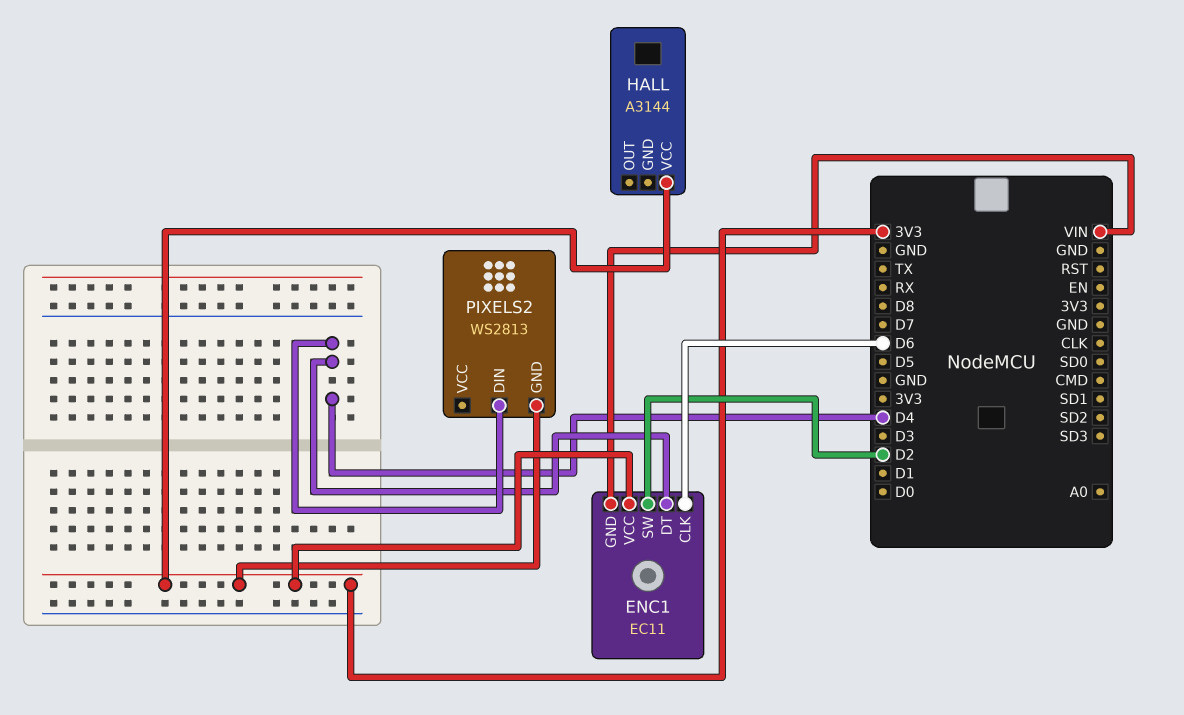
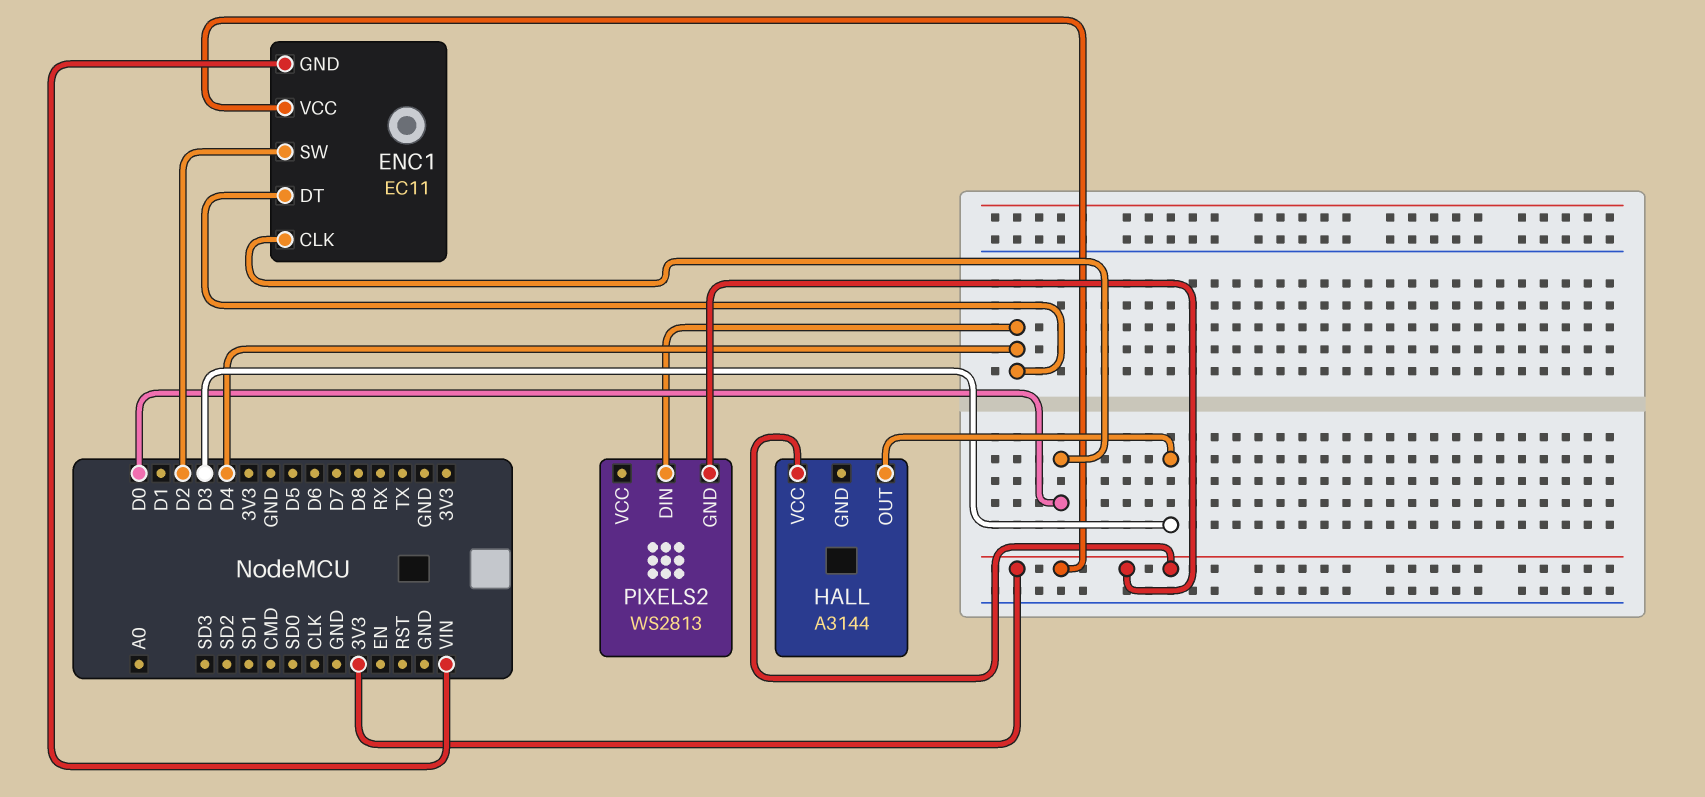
ENC1 pin CLK: D6 -> D0
HALL pin OUT: none -> D3

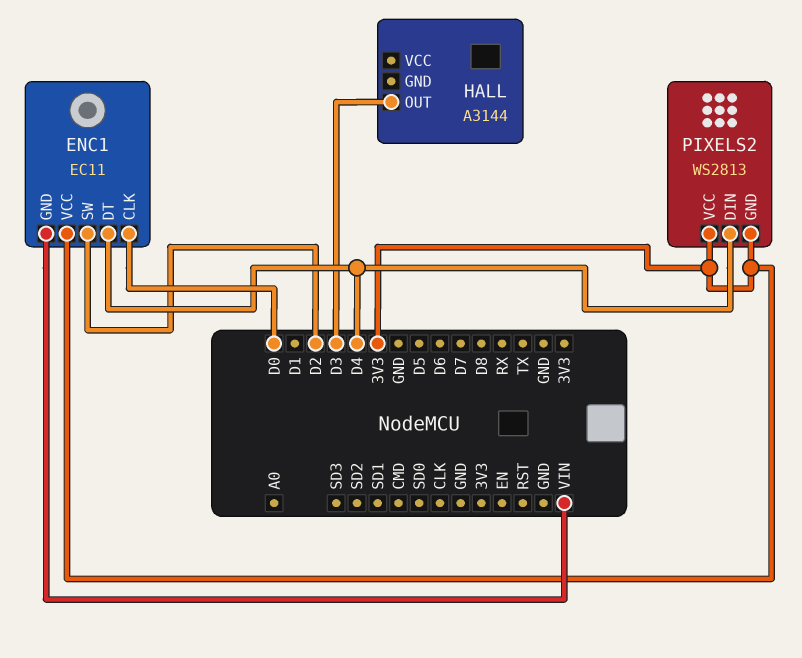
HALL pin VCC: 3V3 -> none
PIXELS2 pin VCC: none -> 3V3

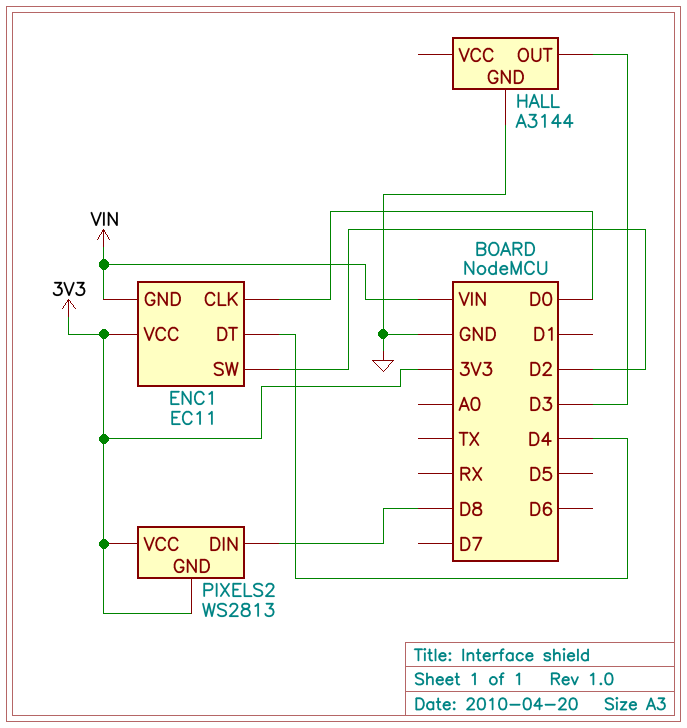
HALL pin GND: none -> GND
PIXELS2 pin DIN: D4 -> D8

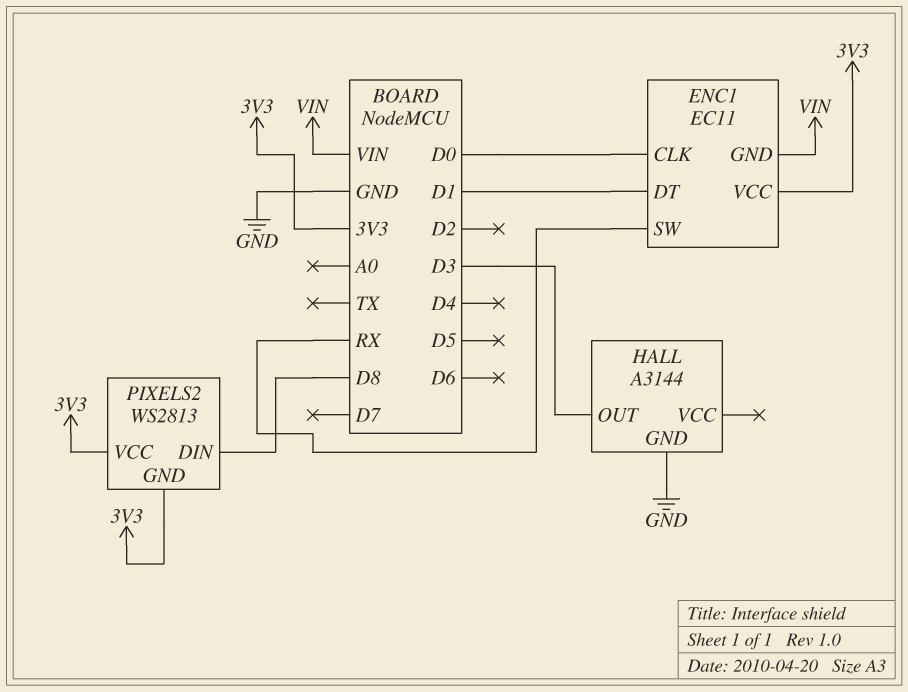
ENC1 pin DT: D4 -> D1
ENC1 pin SW: D2 -> RX

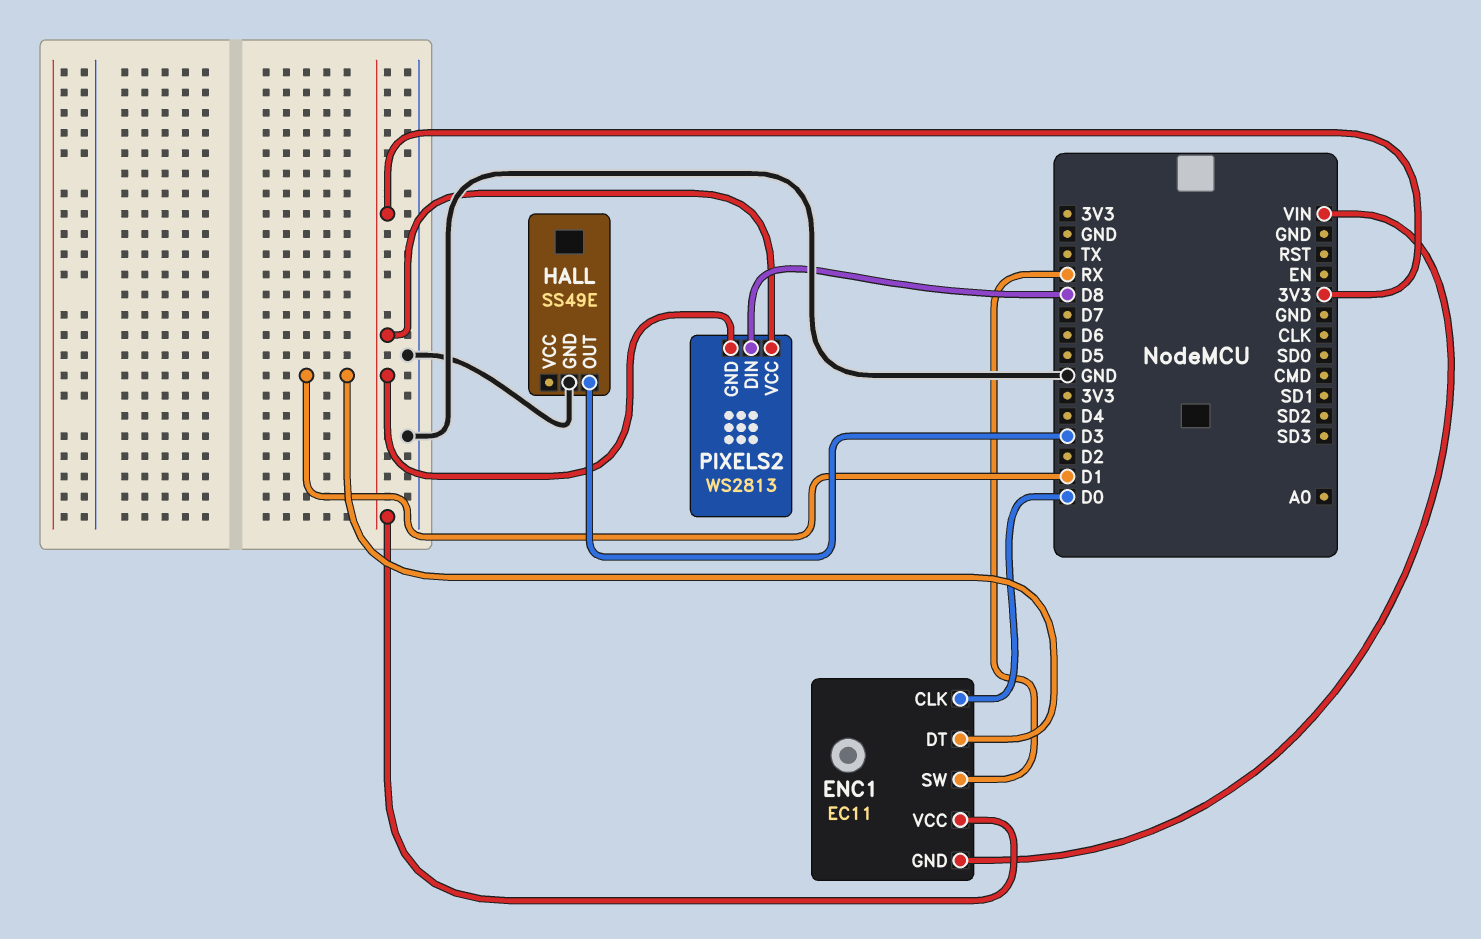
HALL: A3144 -> SS49E

